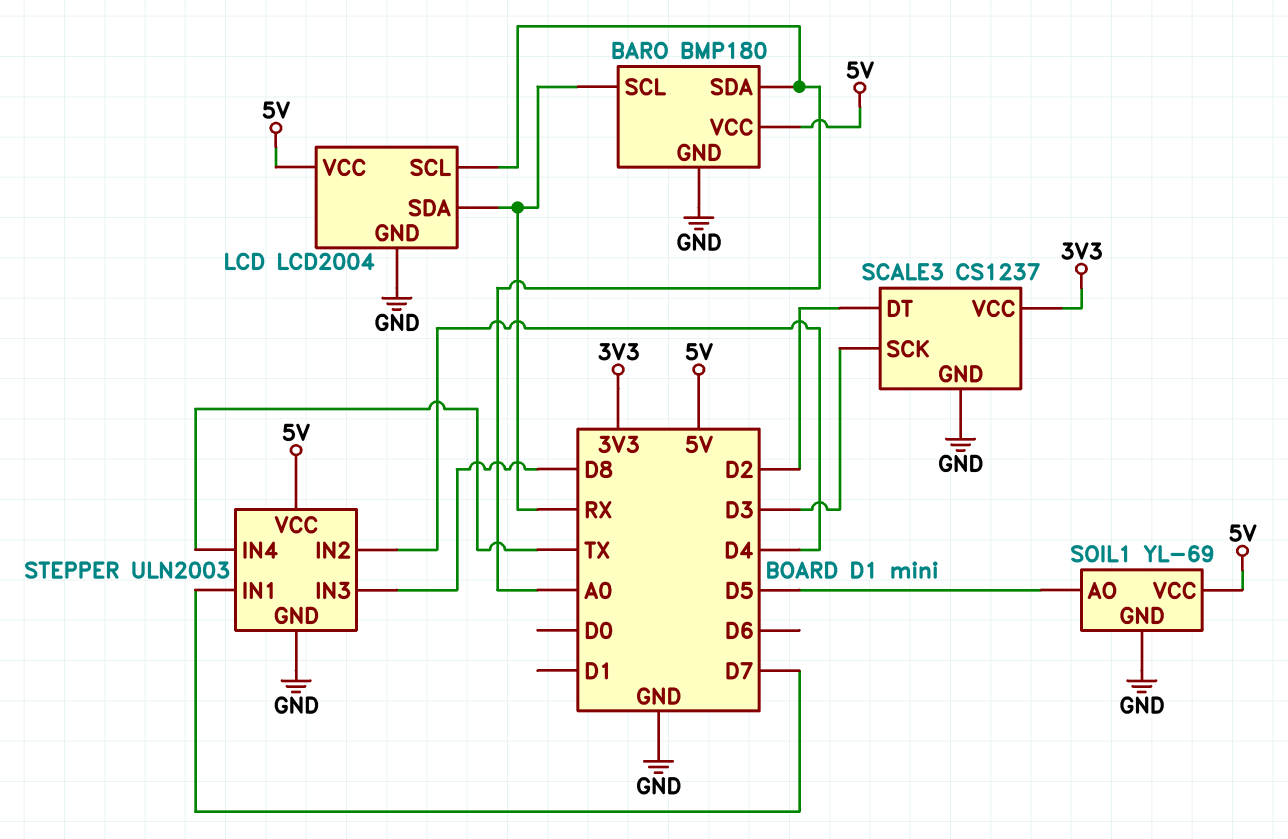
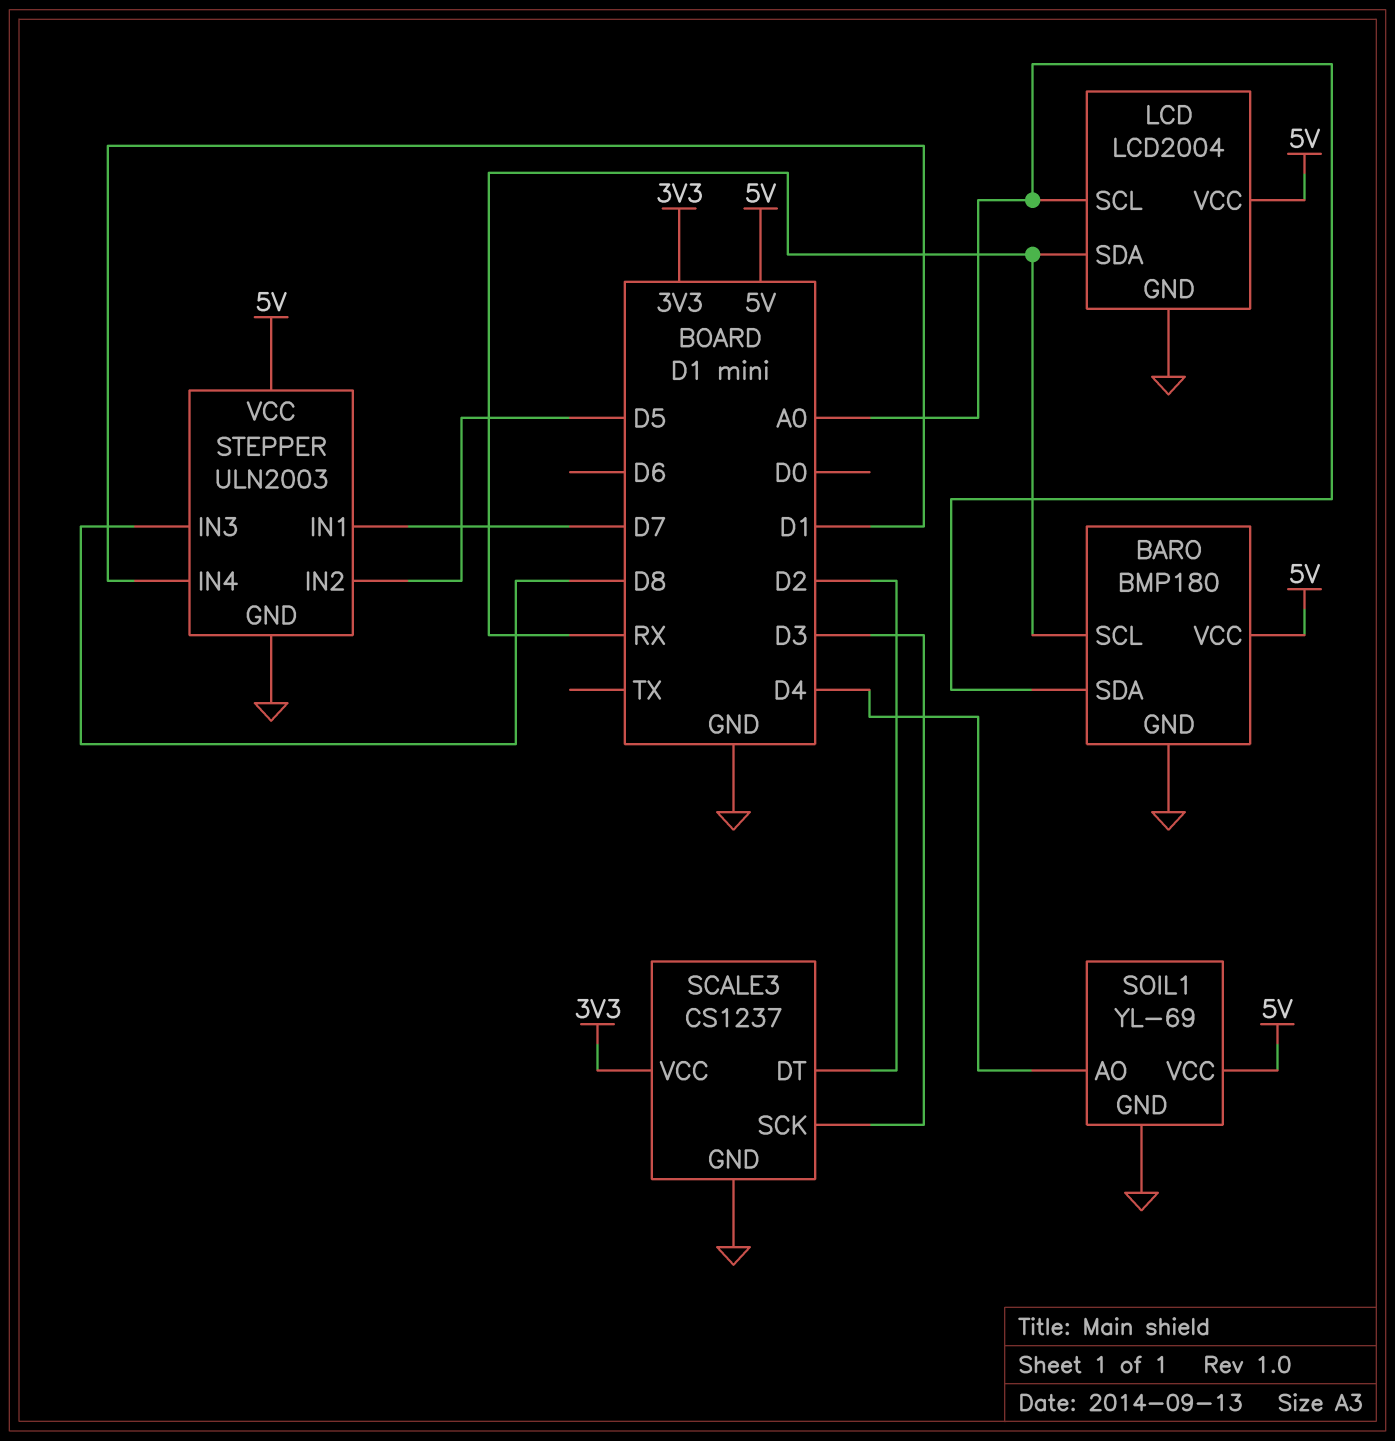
SOIL1 pin AO: D5 -> D4
STEPPER pin IN2: D4 -> D5
STEPPER pin IN4: TX -> D1

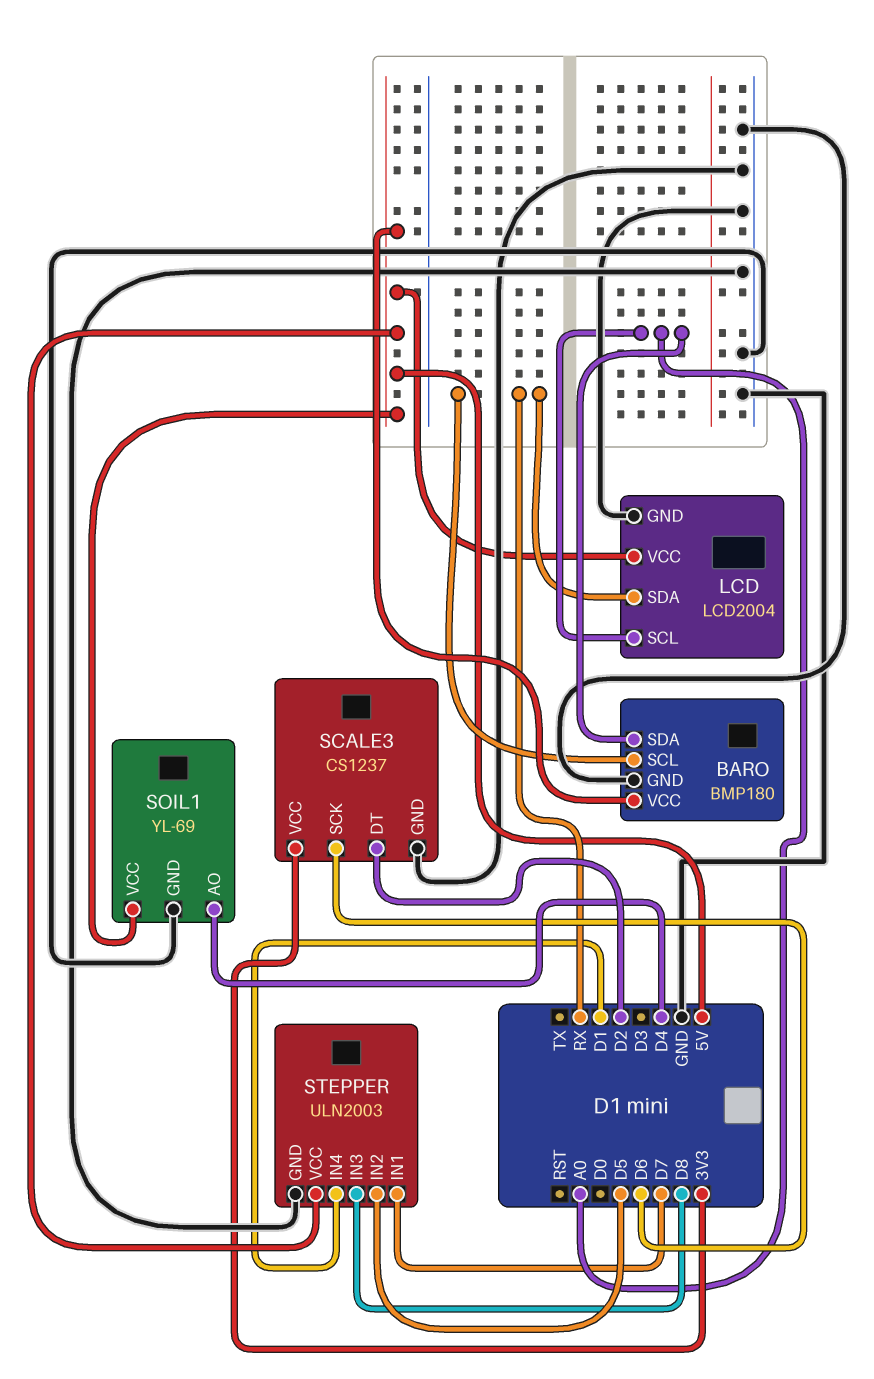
SCALE3 pin SCK: D3 -> D6

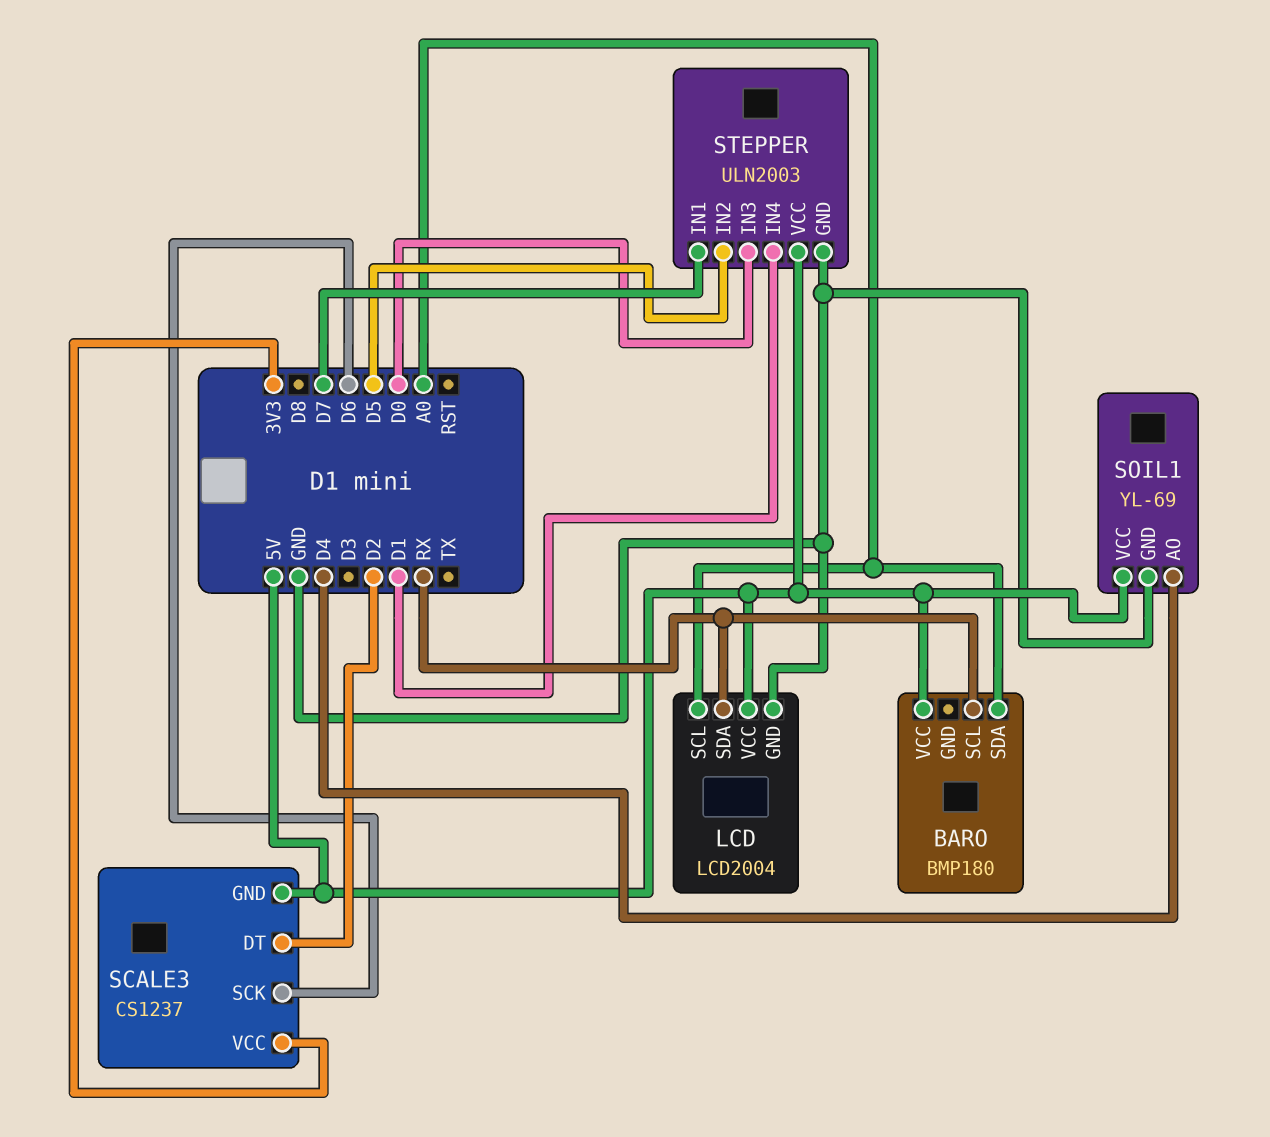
BARO pin GND: GND -> none
SCALE3 pin GND: GND -> 5V
STEPPER pin IN3: D8 -> D0

